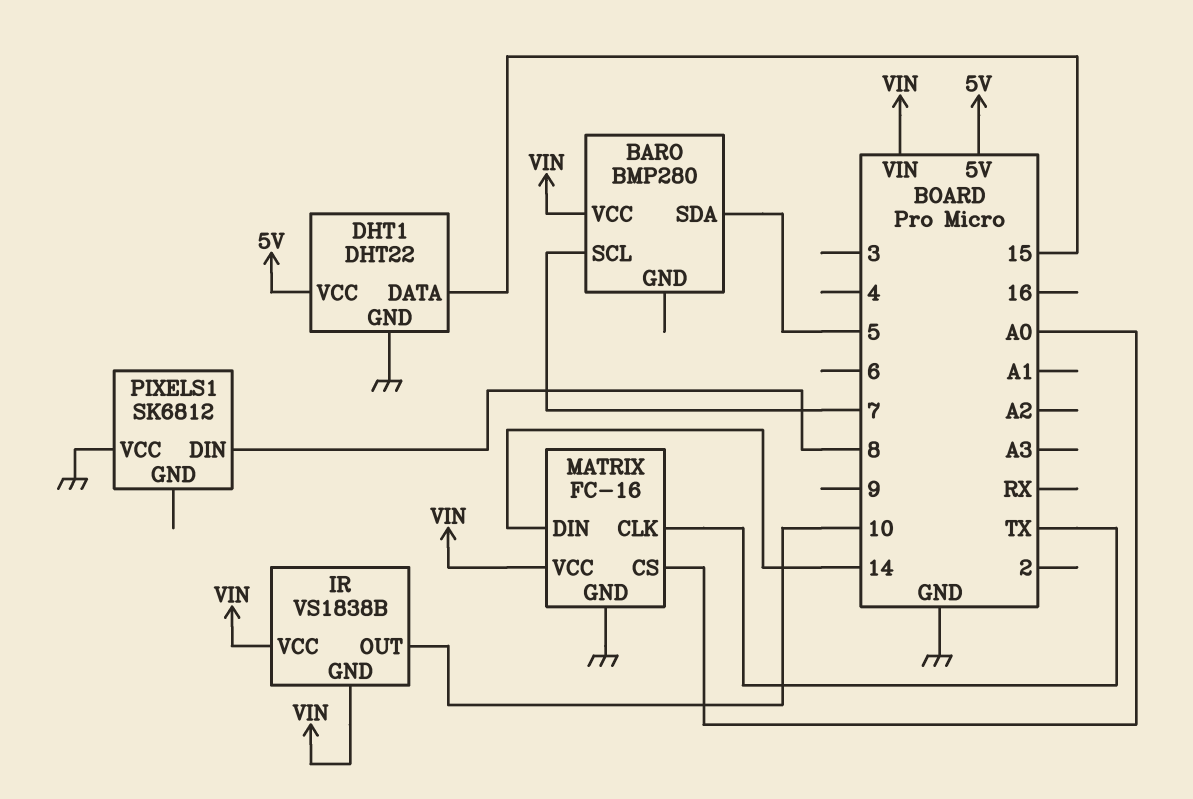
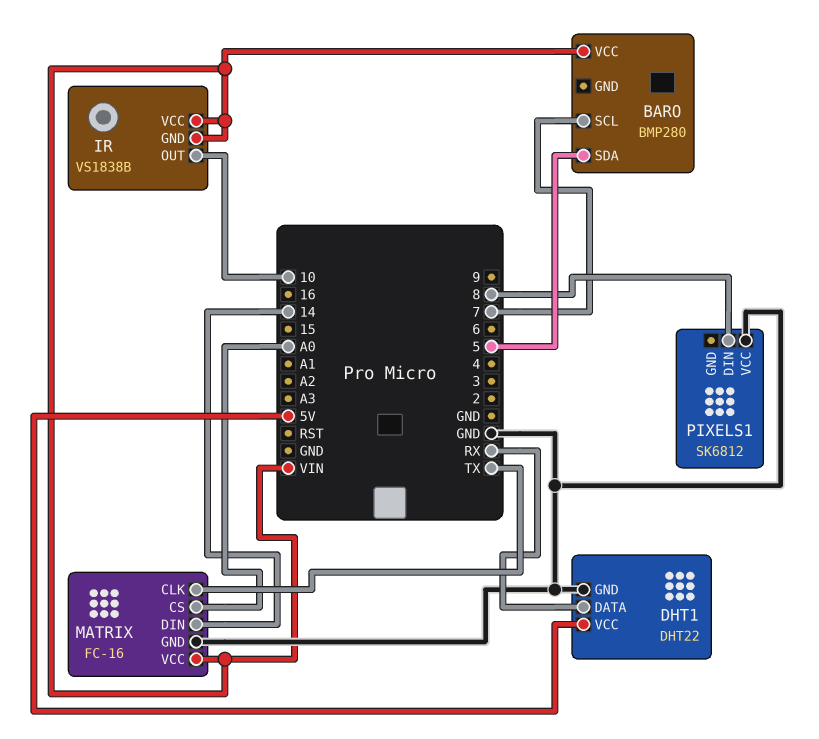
DHT1 pin DATA: 15 -> RX

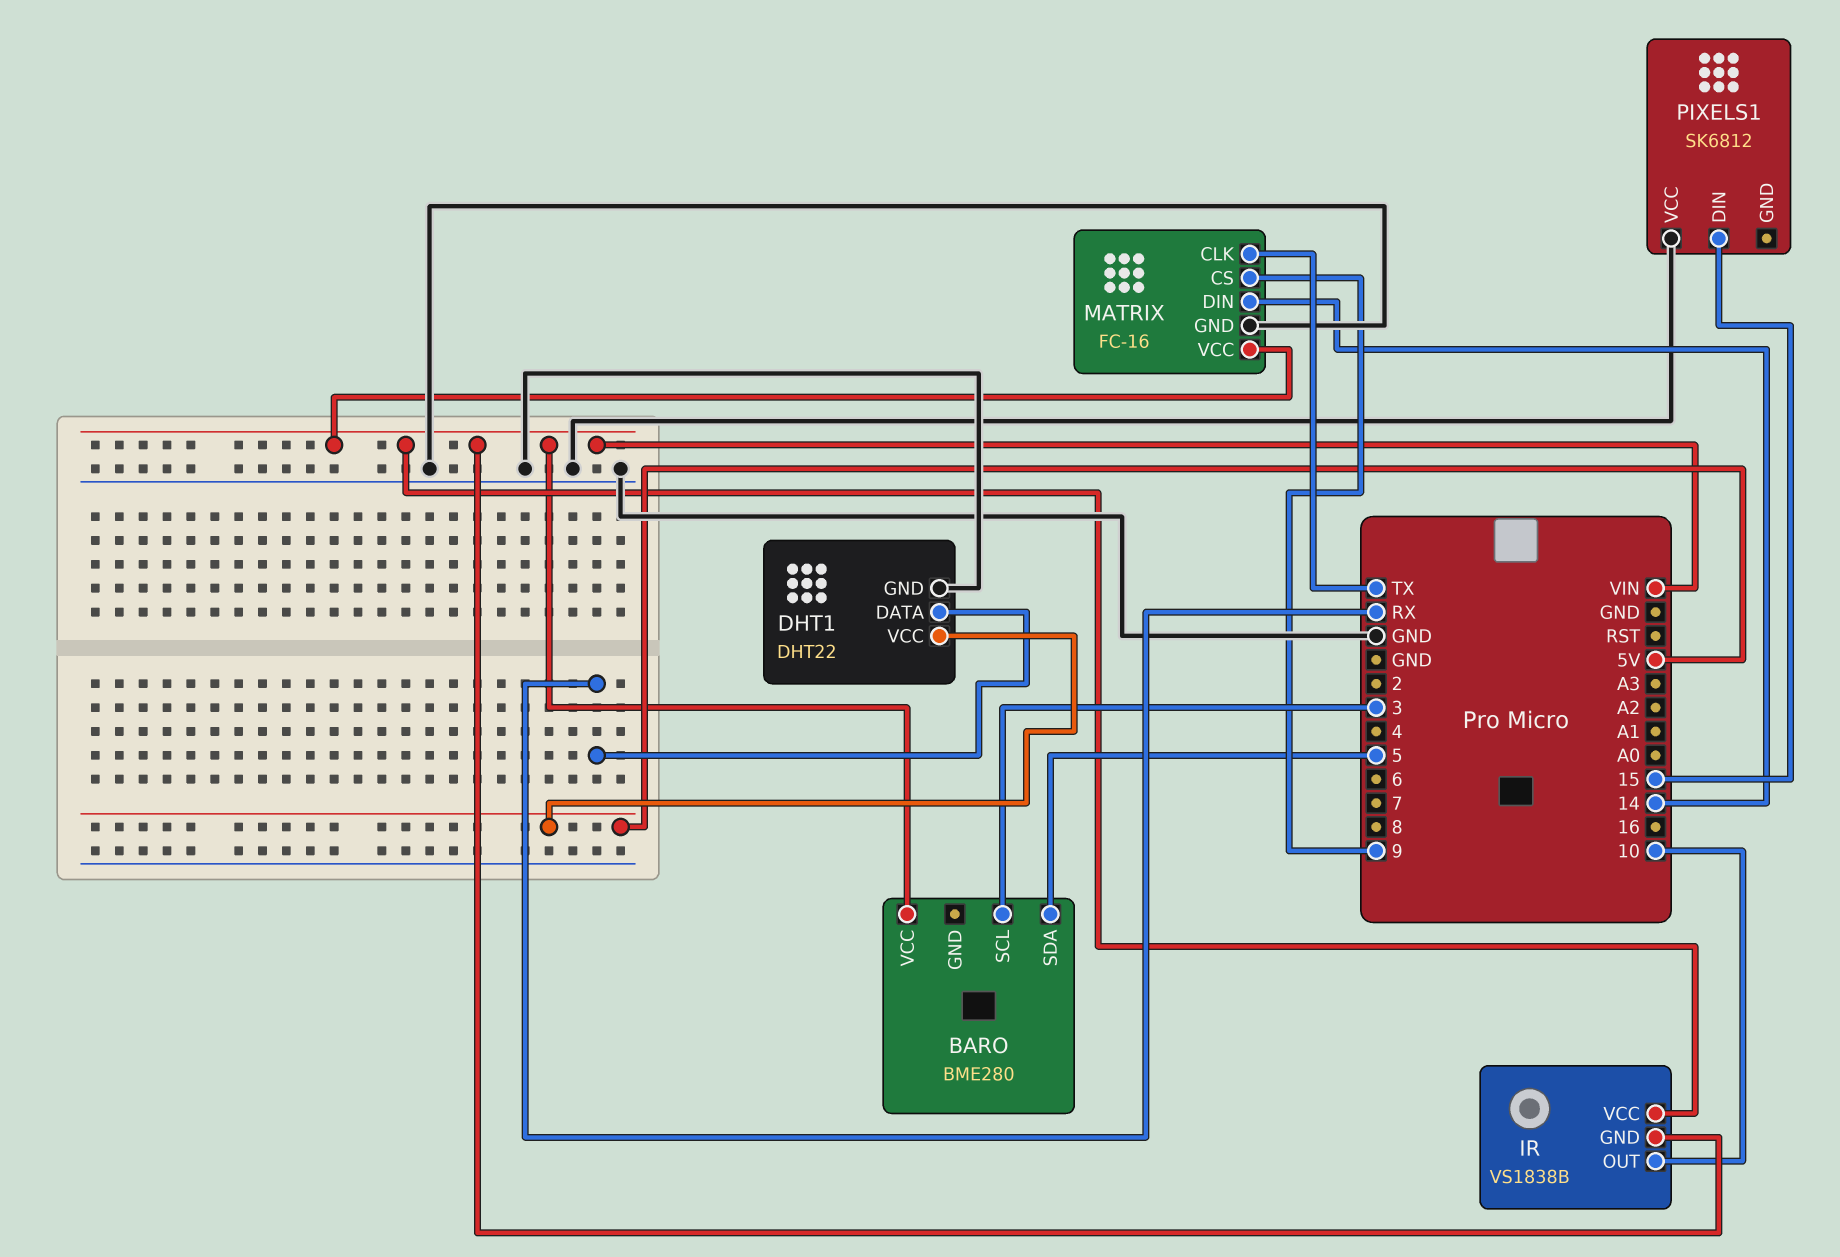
BARO: BMP280 -> BME280
BARO pin SCL: 7 -> 3
MATRIX pin CS: A0 -> 9
PIXELS1 pin DIN: 8 -> 15

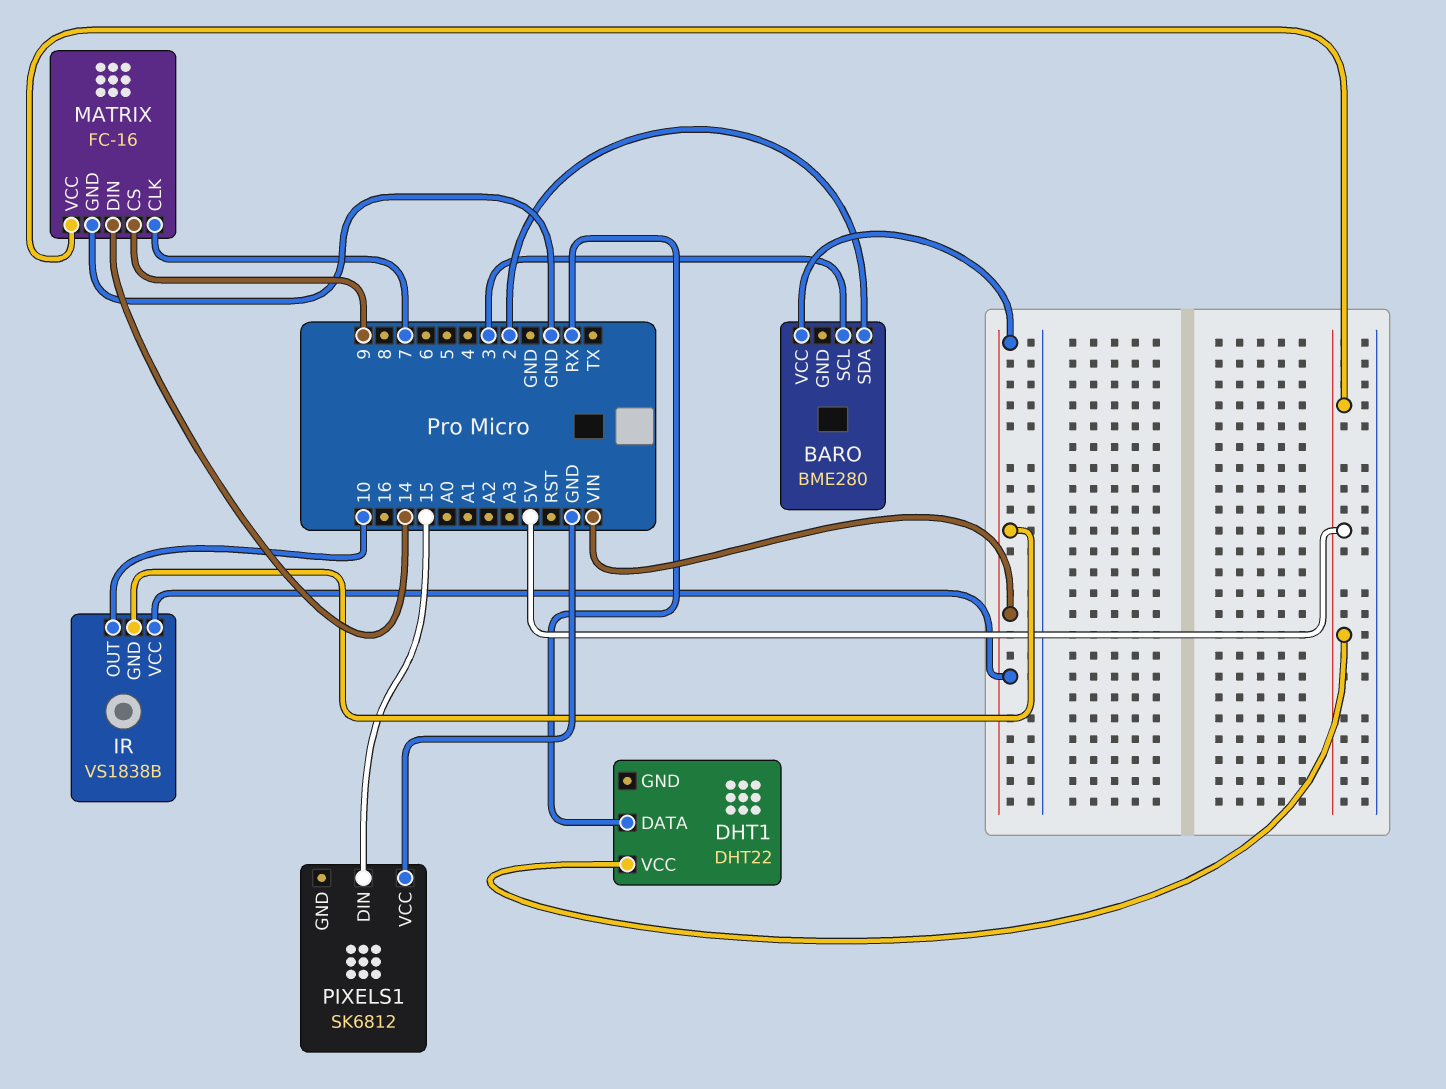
BARO pin SDA: 5 -> 2
DHT1 pin GND: GND -> none
MATRIX pin CLK: TX -> 7
MATRIX pin VCC: VIN -> 5V

